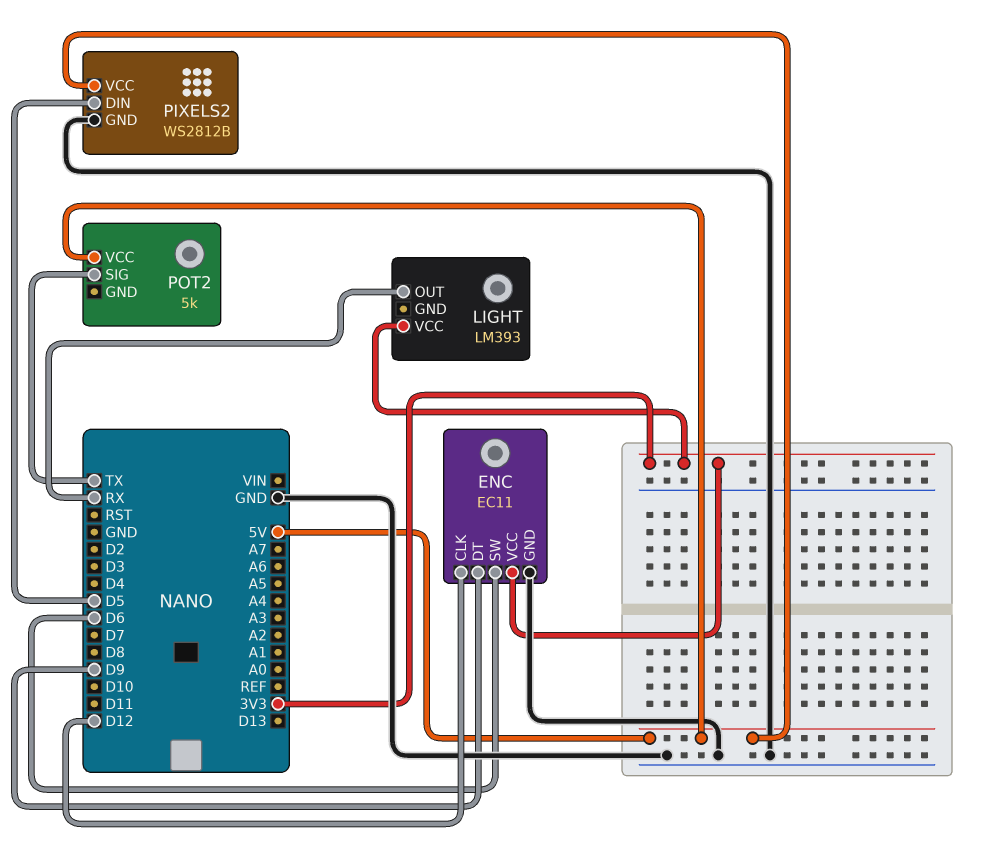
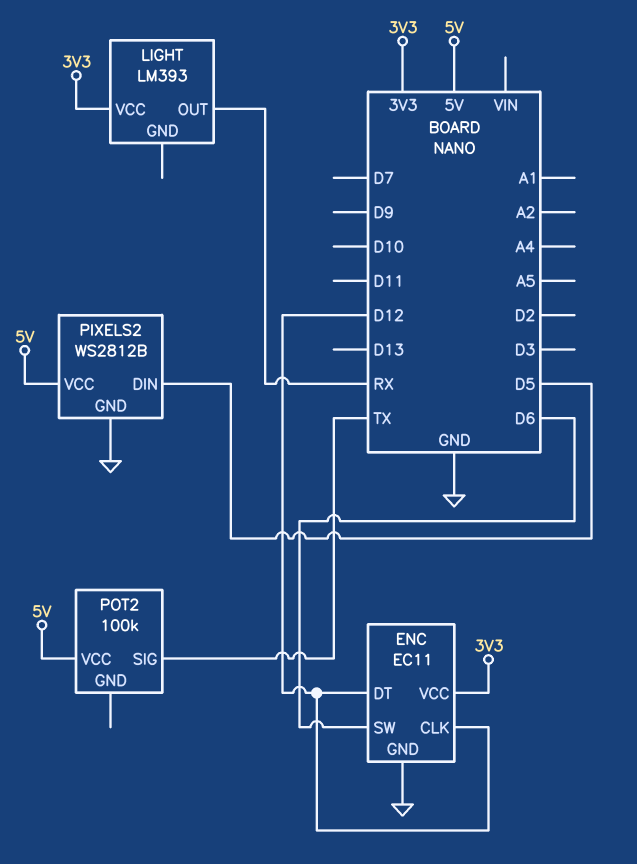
ENC pin DT: D9 -> D12
POT2: 5k -> 100k

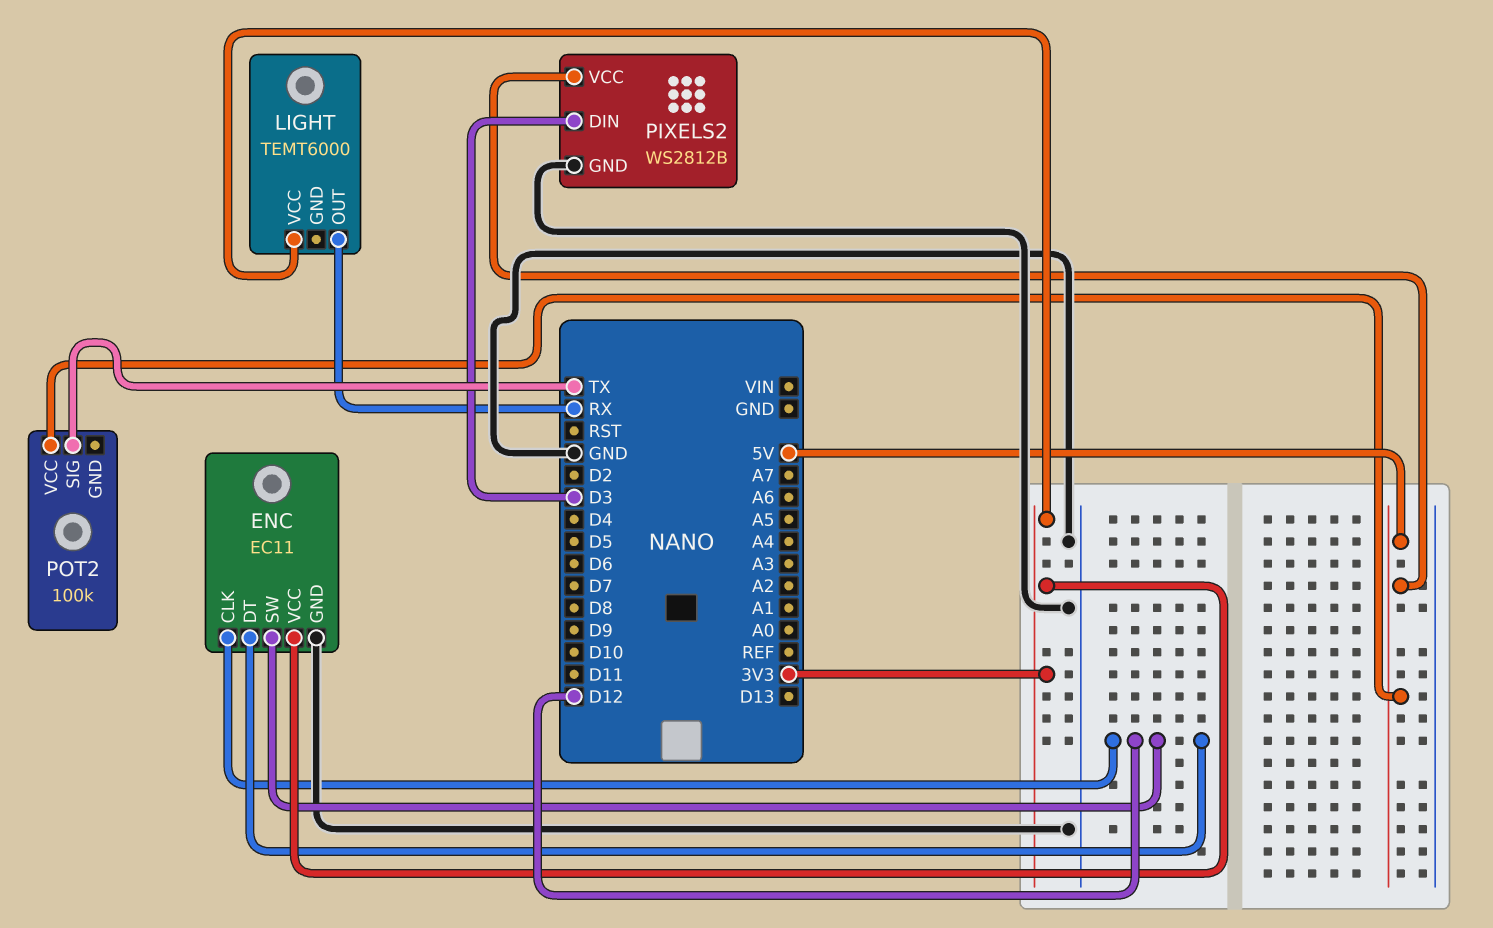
ENC pin SW: D6 -> D12
LIGHT: LM393 -> TEMT6000
PIXELS2 pin DIN: D5 -> D3

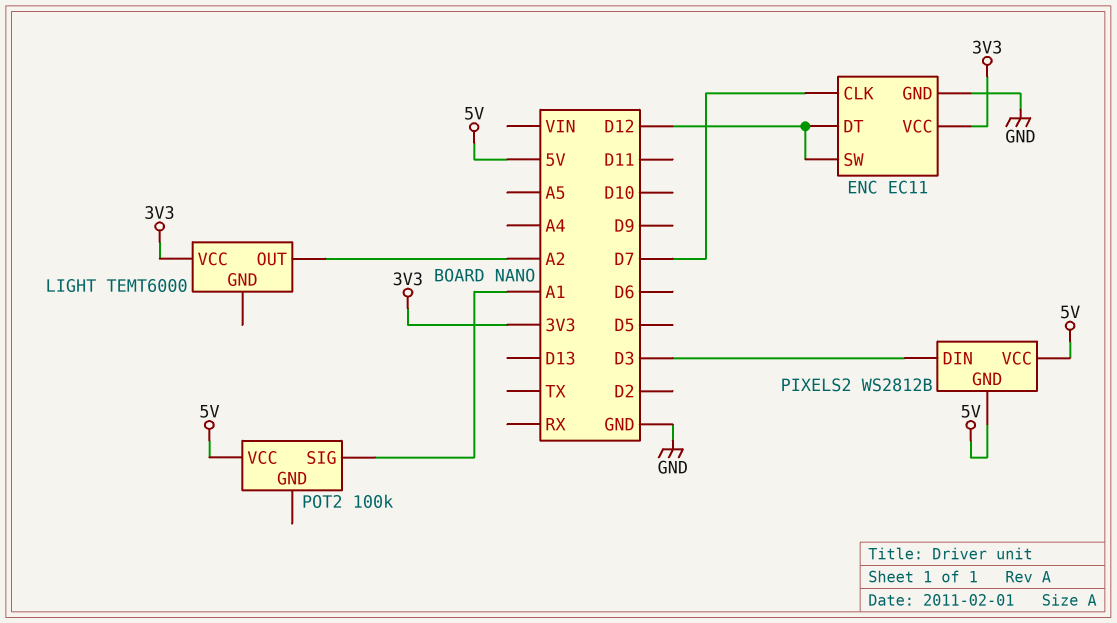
ENC pin CLK: D12 -> D7
LIGHT pin OUT: RX -> A2
PIXELS2 pin GND: GND -> 5V
POT2 pin SIG: TX -> A1

